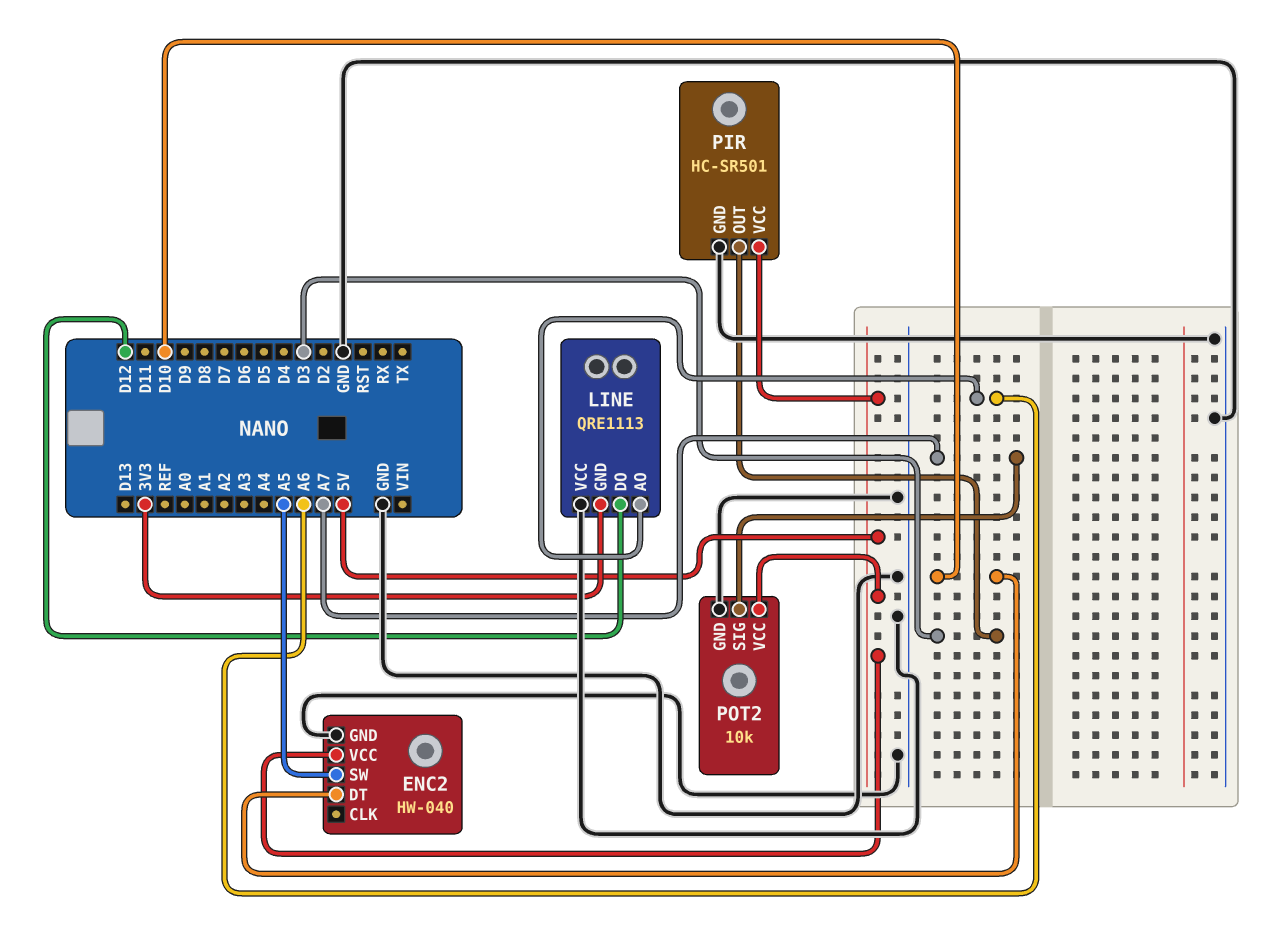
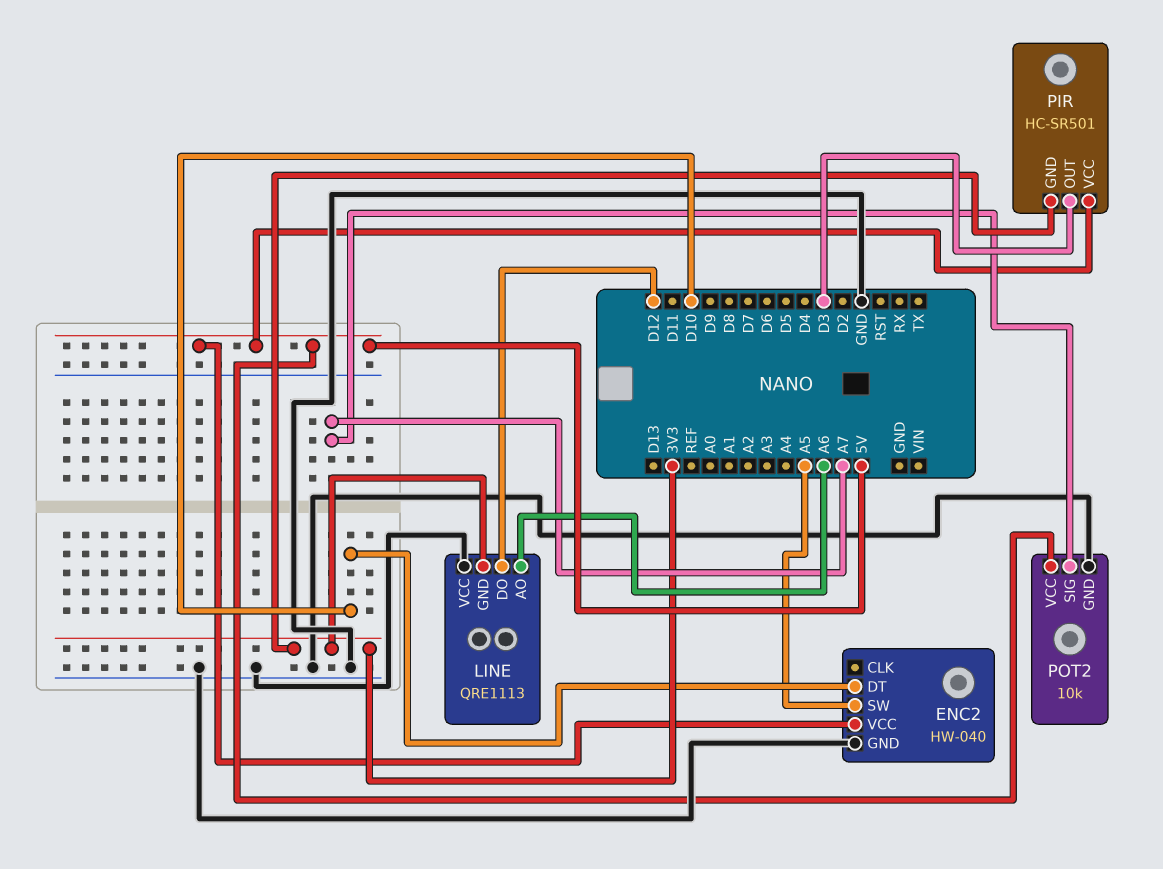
PIR pin GND: GND -> 3V3

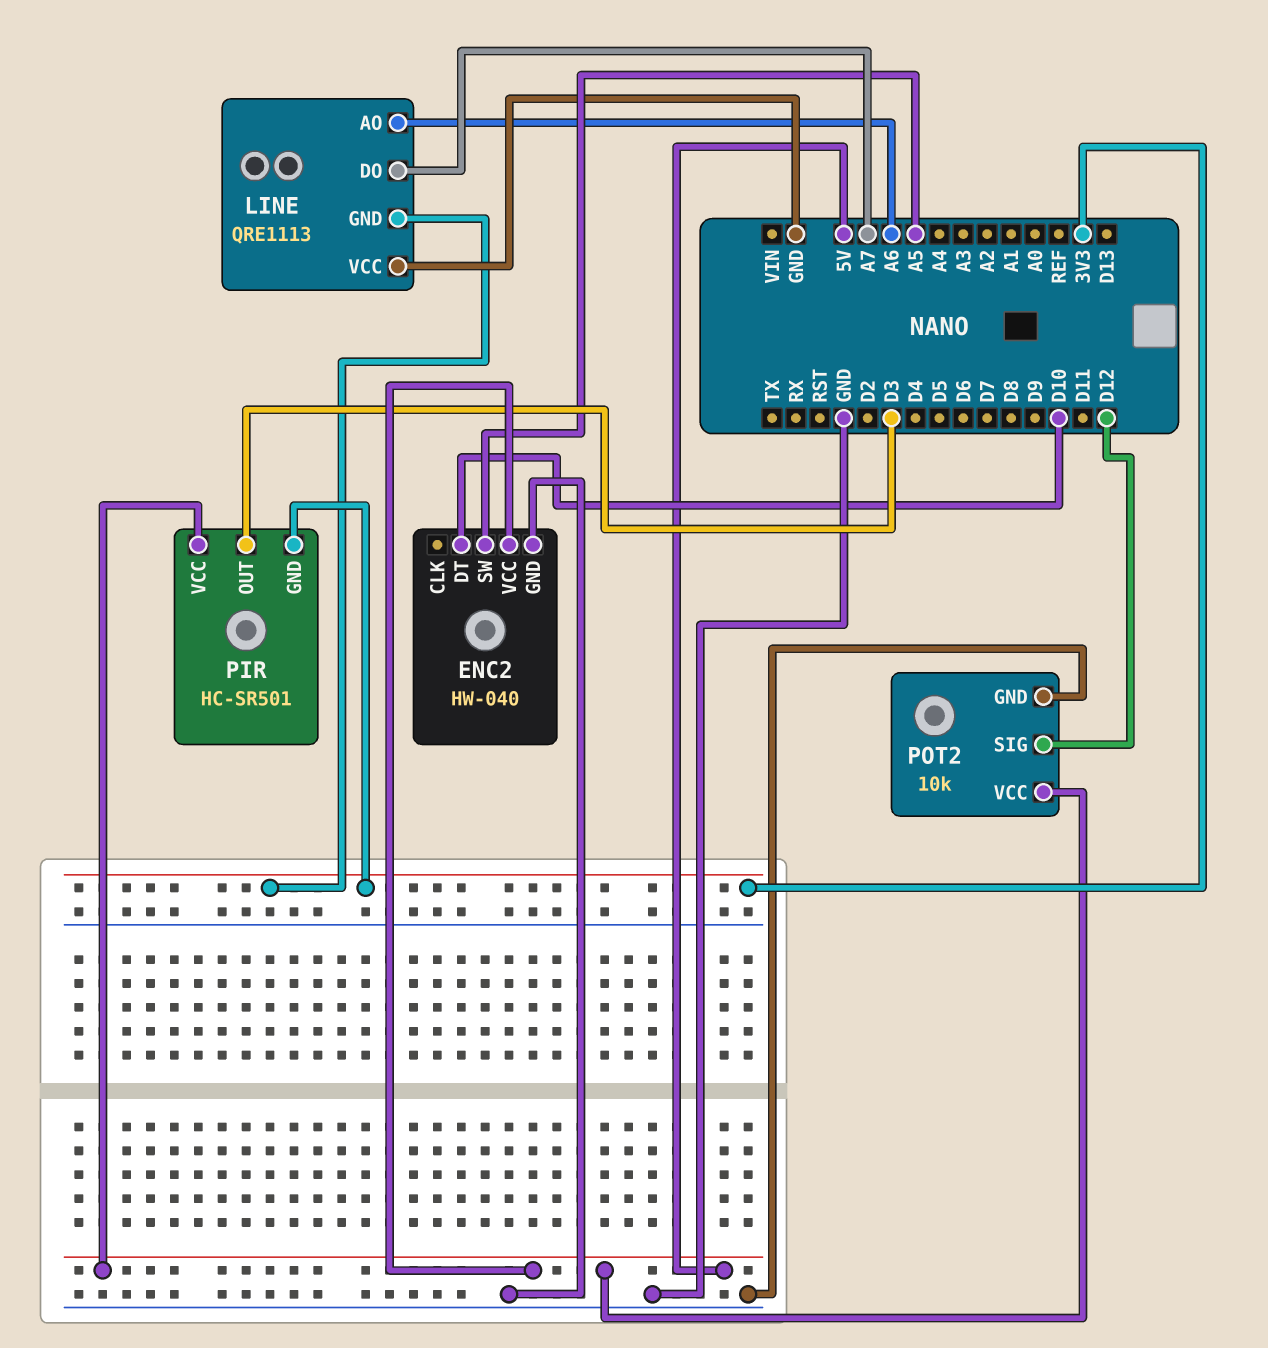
LINE pin DO: D12 -> A7
POT2 pin SIG: A7 -> D12

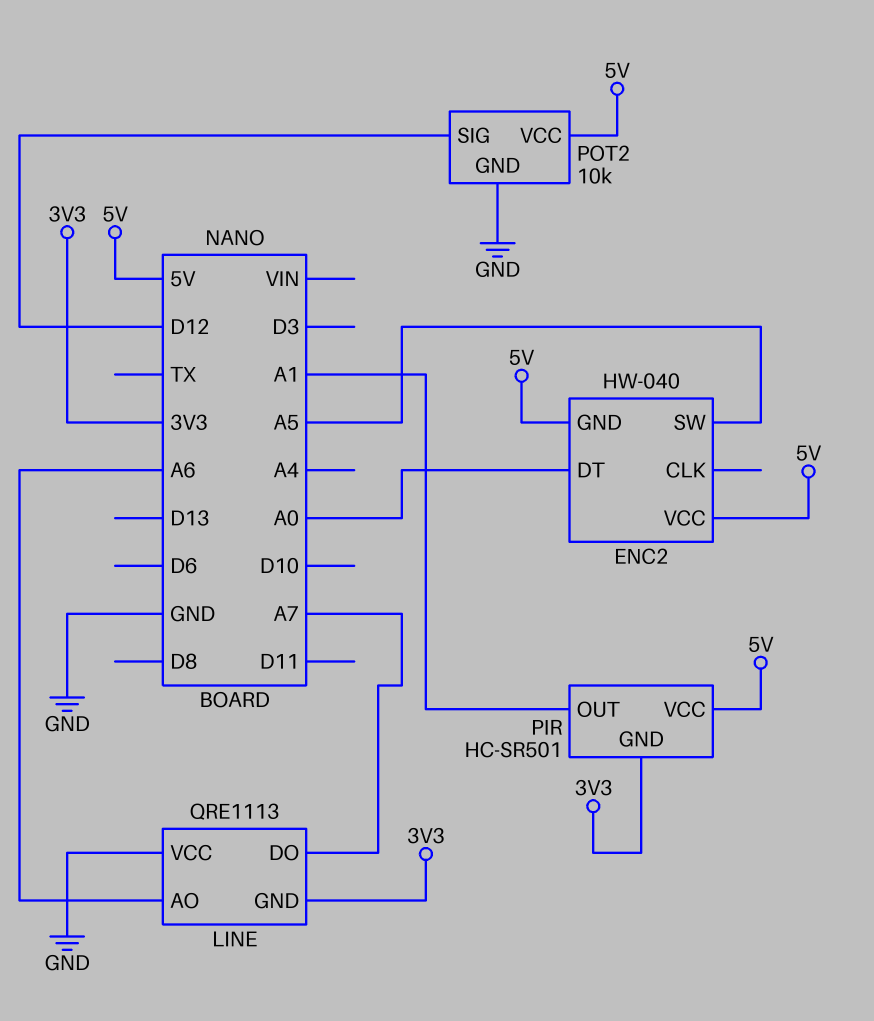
ENC2 pin DT: D10 -> A0
ENC2 pin GND: GND -> 5V
PIR pin OUT: D3 -> A1

